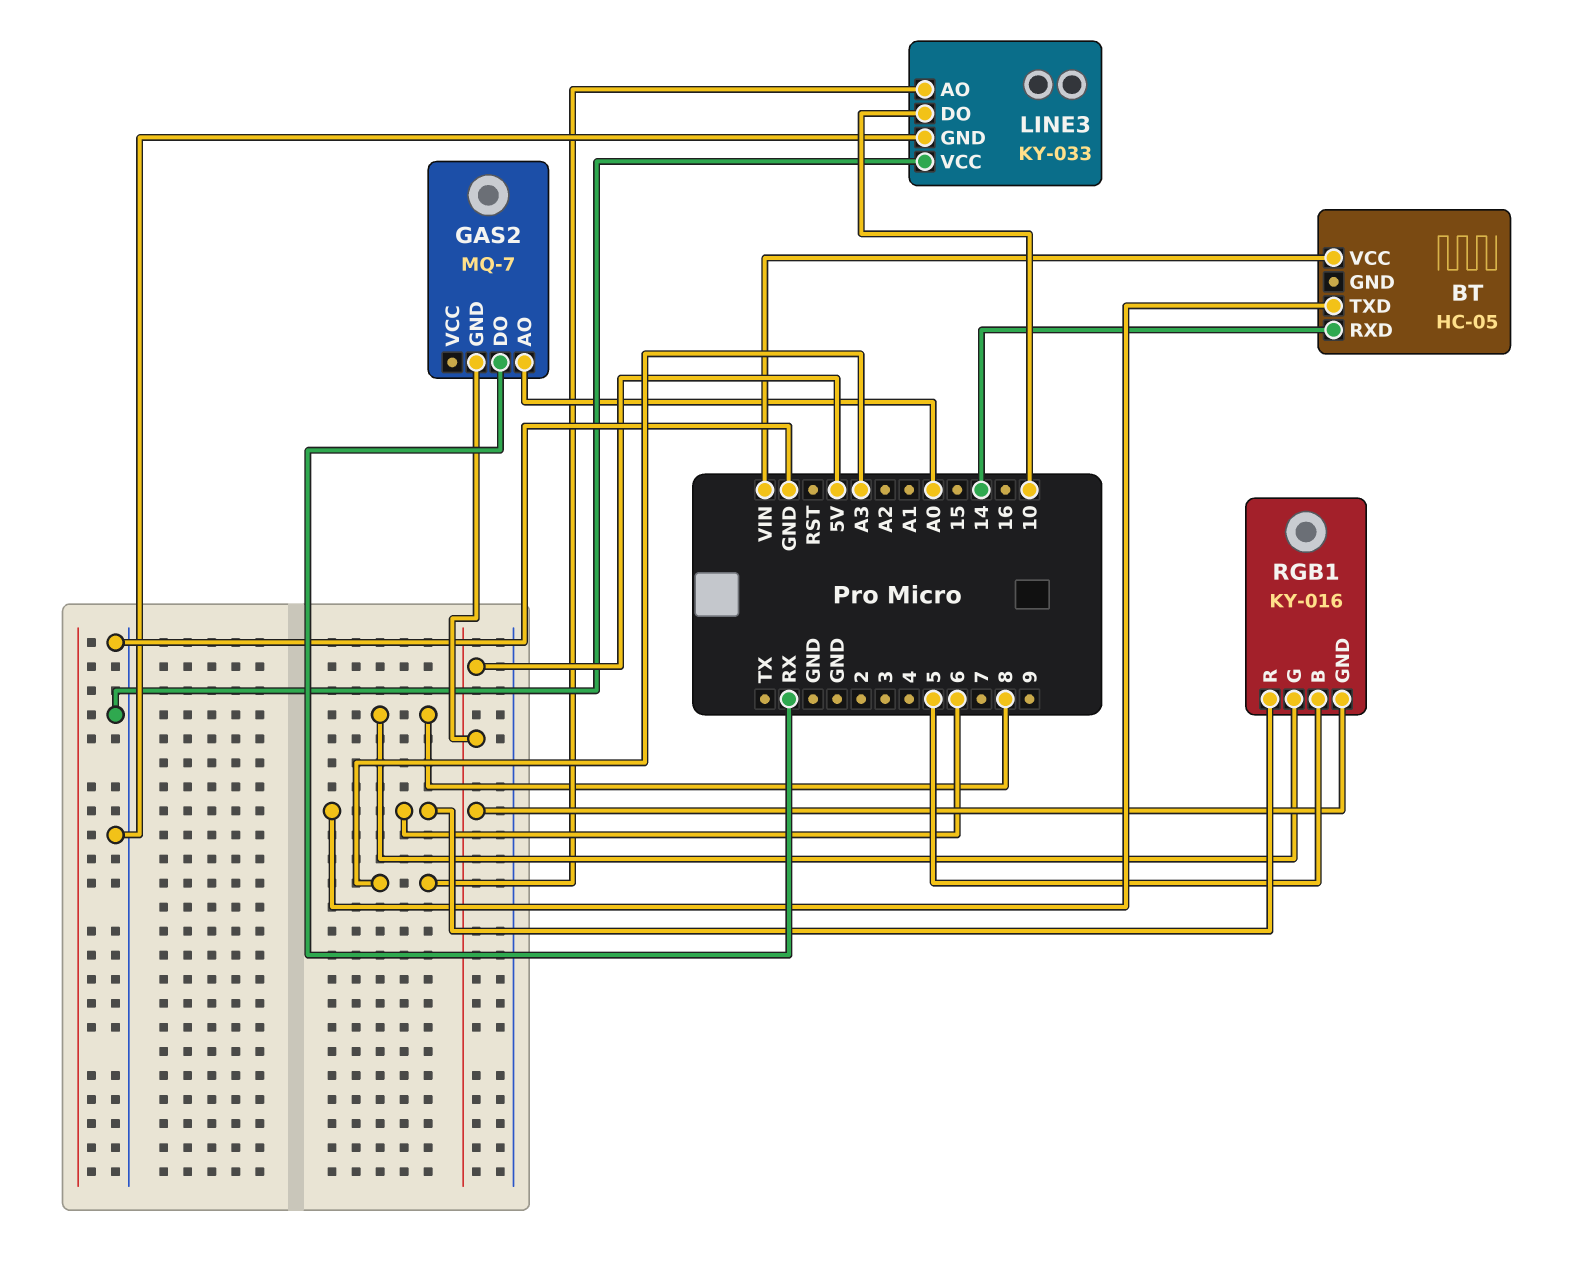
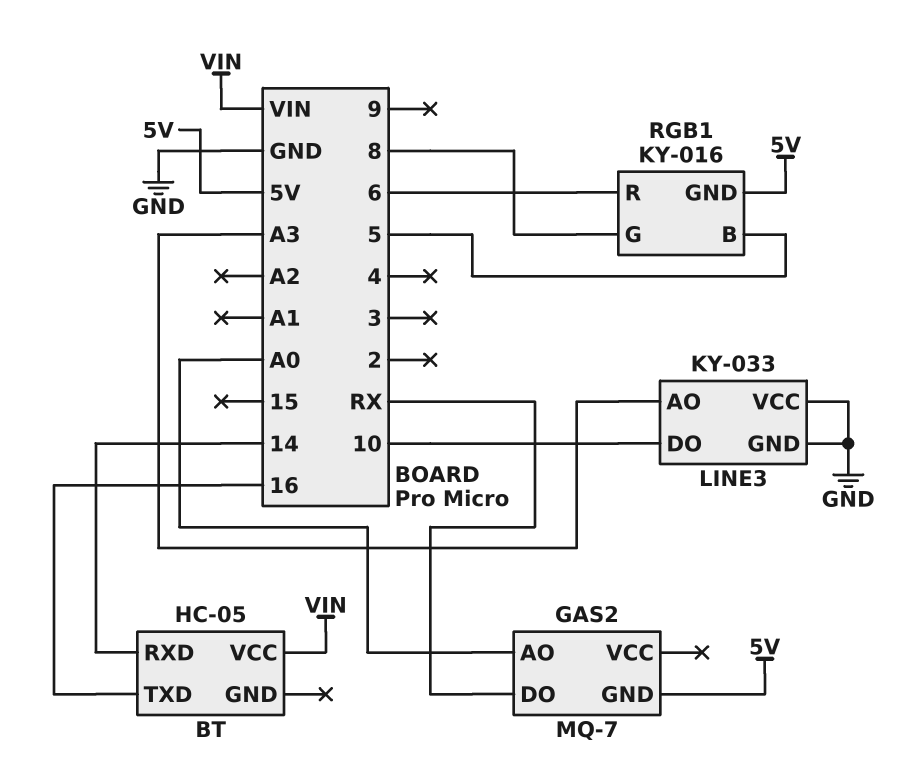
BT pin TXD: 6 -> 16

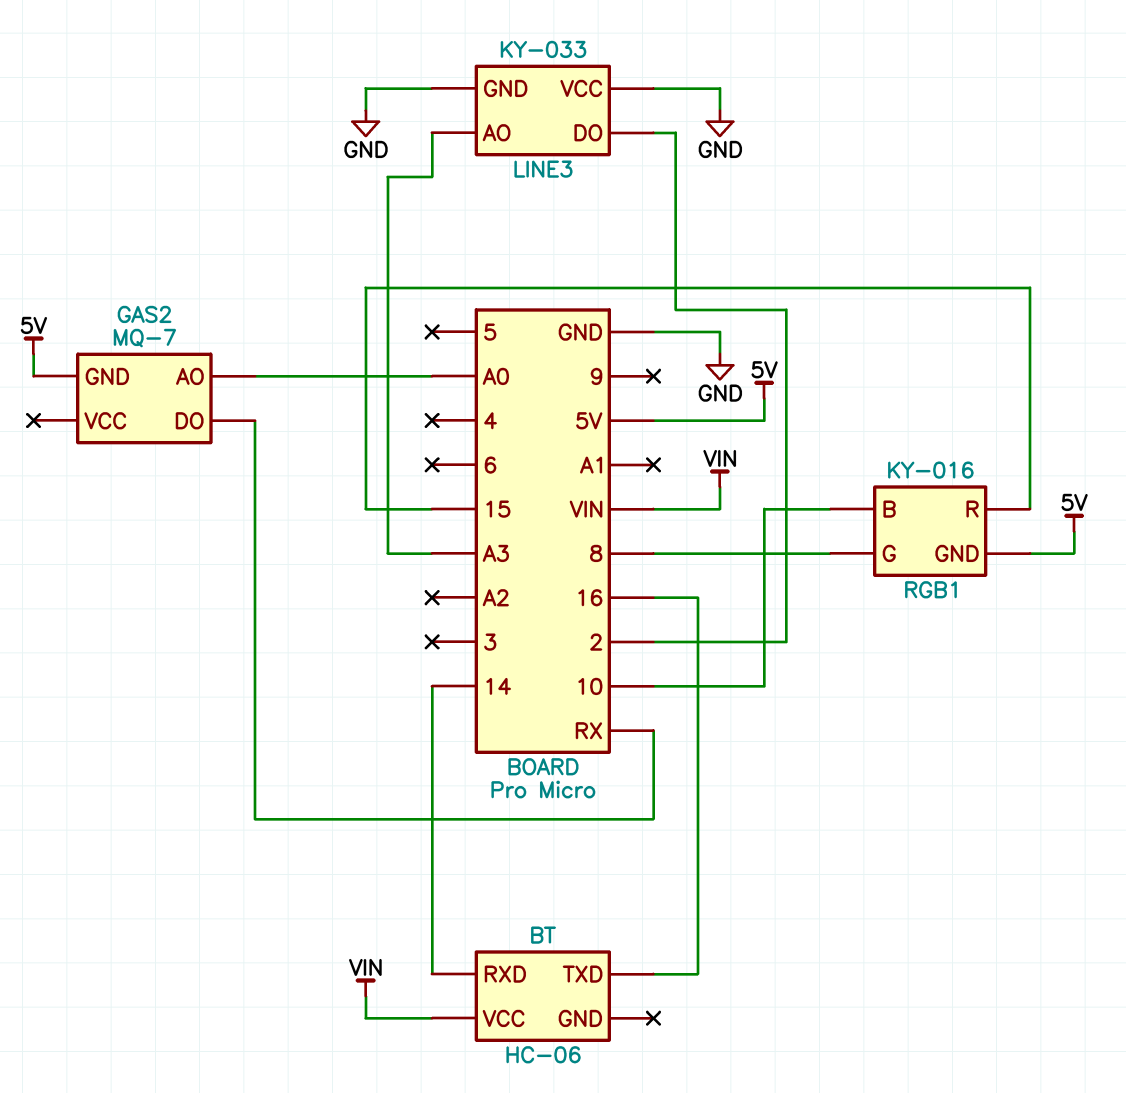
BT: HC-05 -> HC-06
LINE3 pin DO: 10 -> 2
RGB1 pin B: 5 -> 10
RGB1 pin R: 6 -> 15

